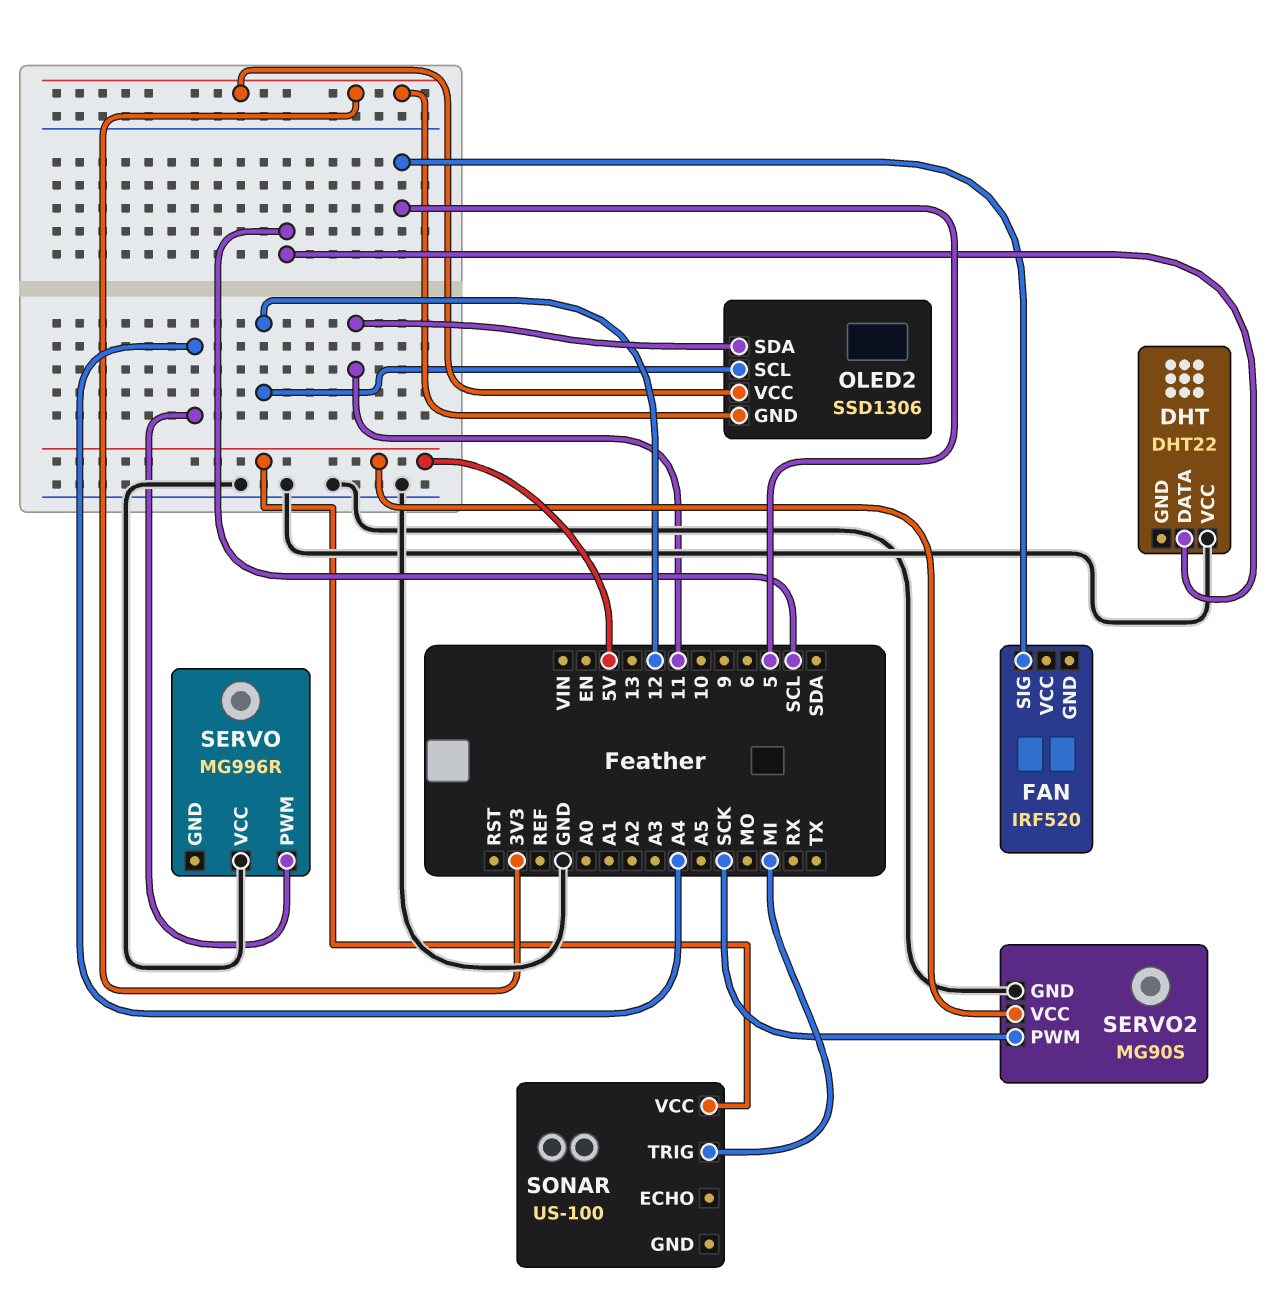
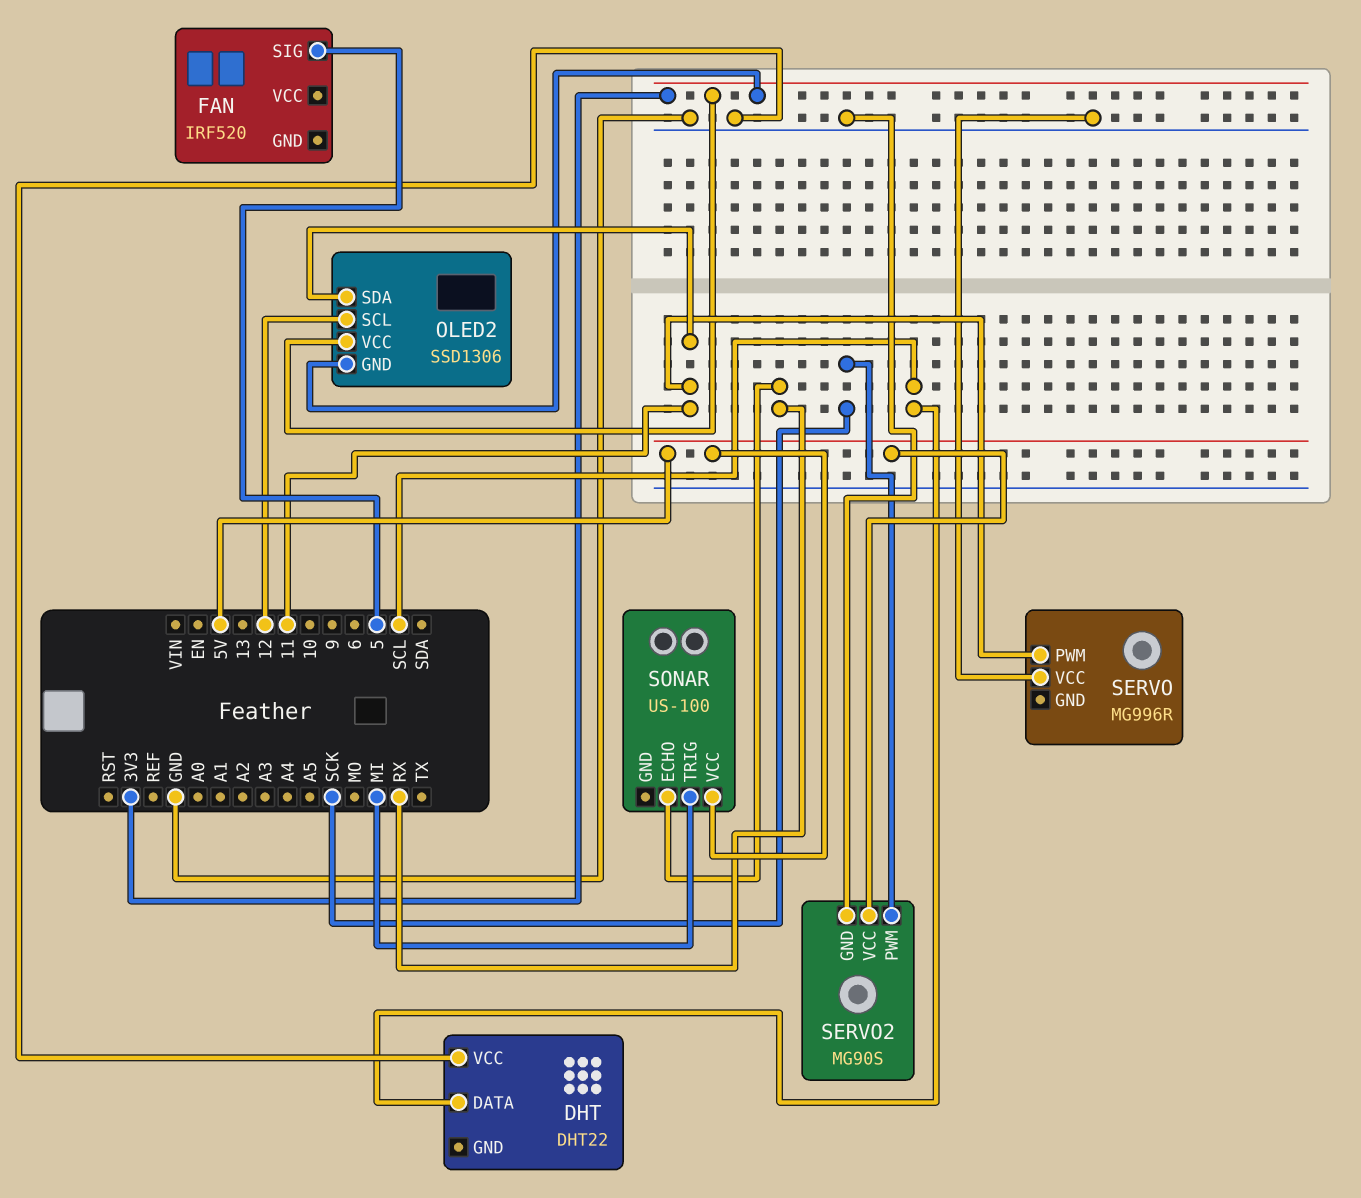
SERVO pin PWM: A4 -> 11
SONAR pin ECHO: none -> RX

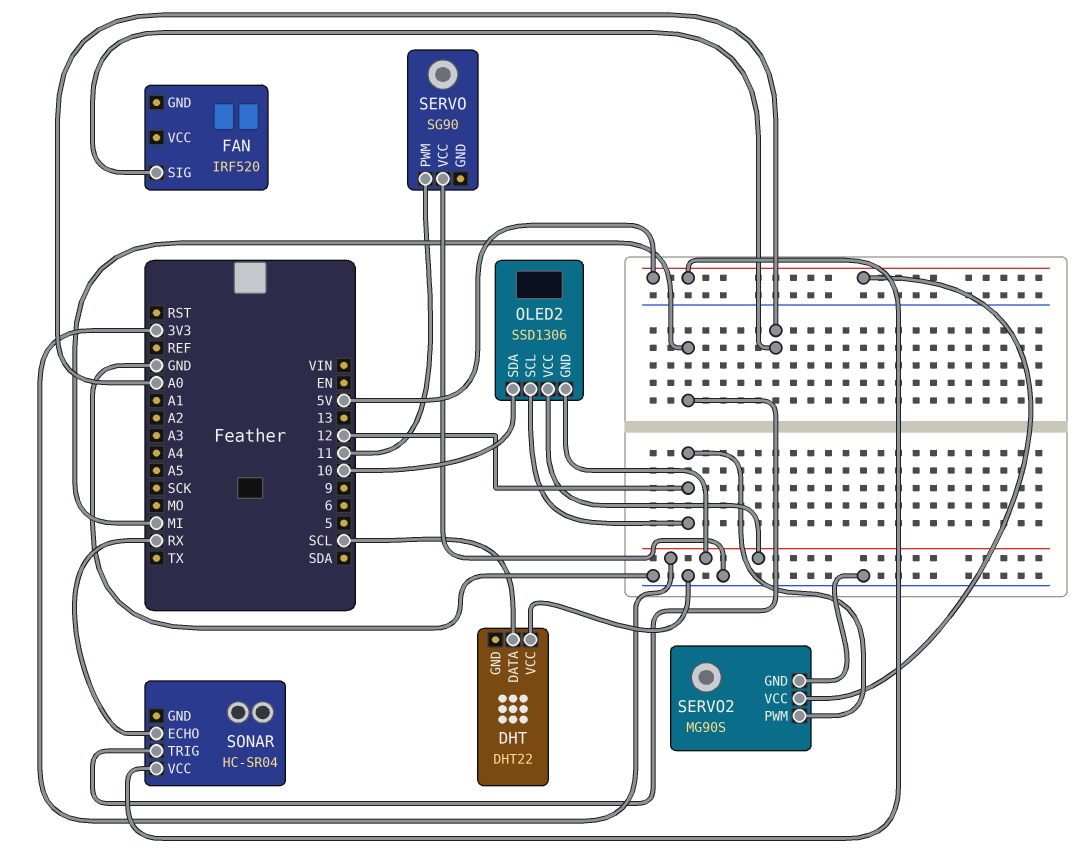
FAN pin SIG: 5 -> A0
OLED2 pin SDA: 11 -> 10
SERVO: MG996R -> SG90
SERVO2 pin PWM: SCK -> 12
SONAR: US-100 -> HC-SR04

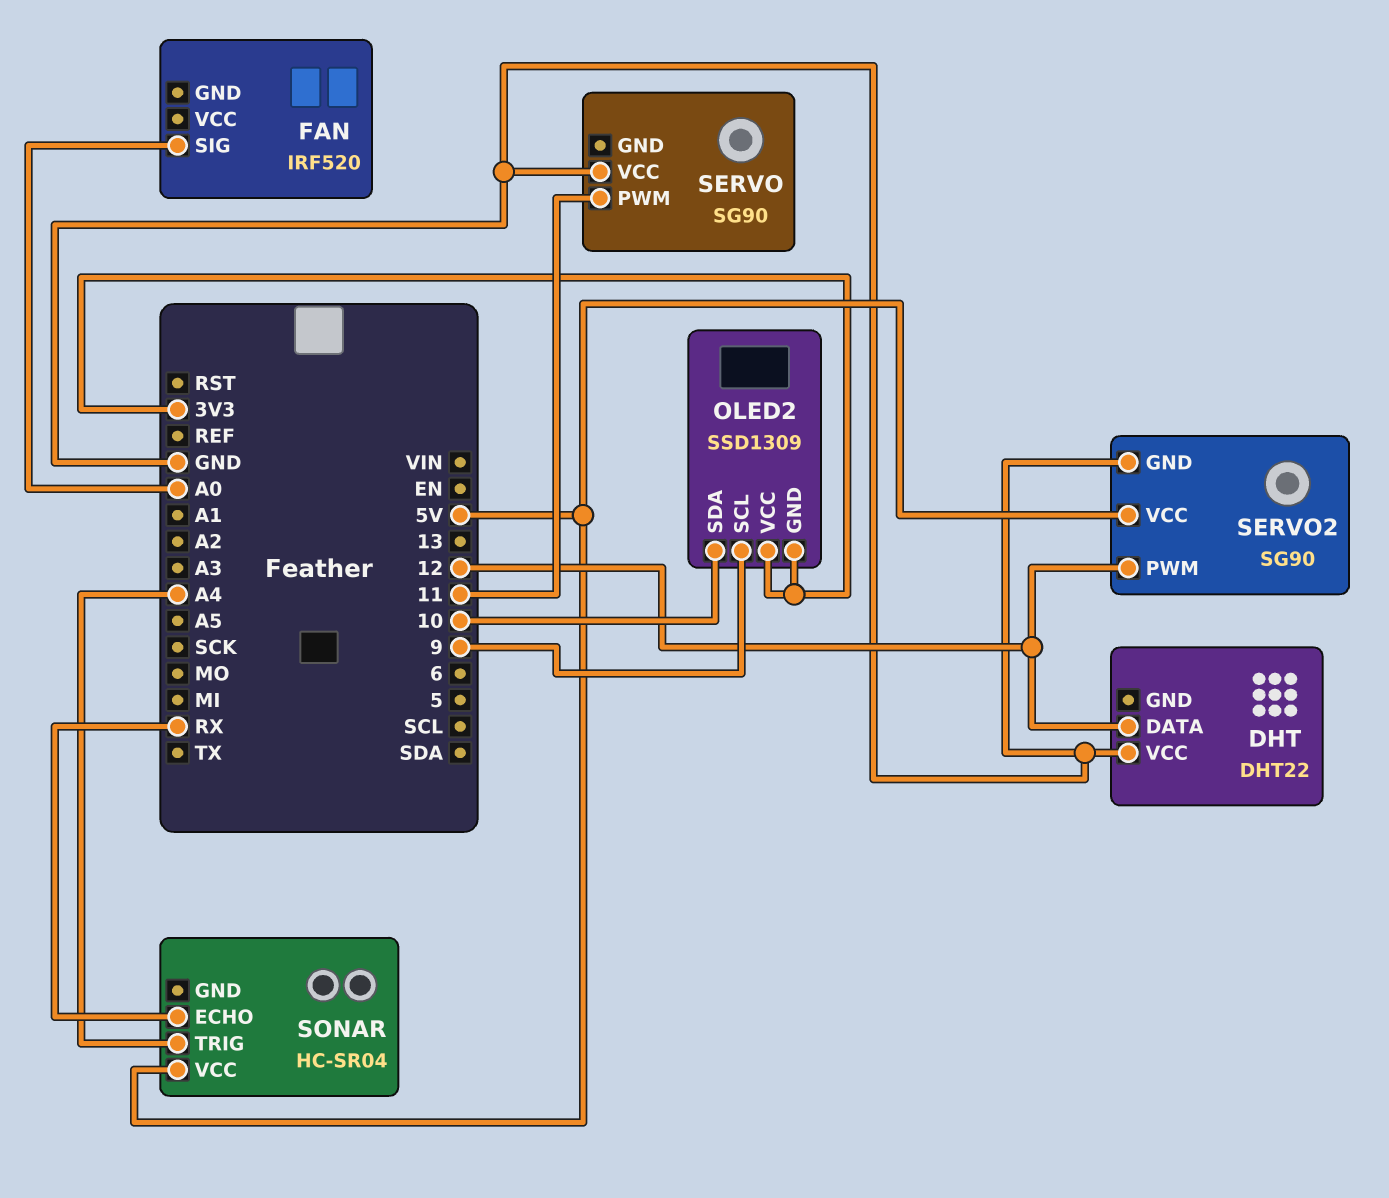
DHT pin DATA: SCL -> 12
OLED2: SSD1306 -> SSD1309
OLED2 pin SCL: 12 -> 9
SERVO2: MG90S -> SG90
SONAR pin TRIG: MI -> A4

